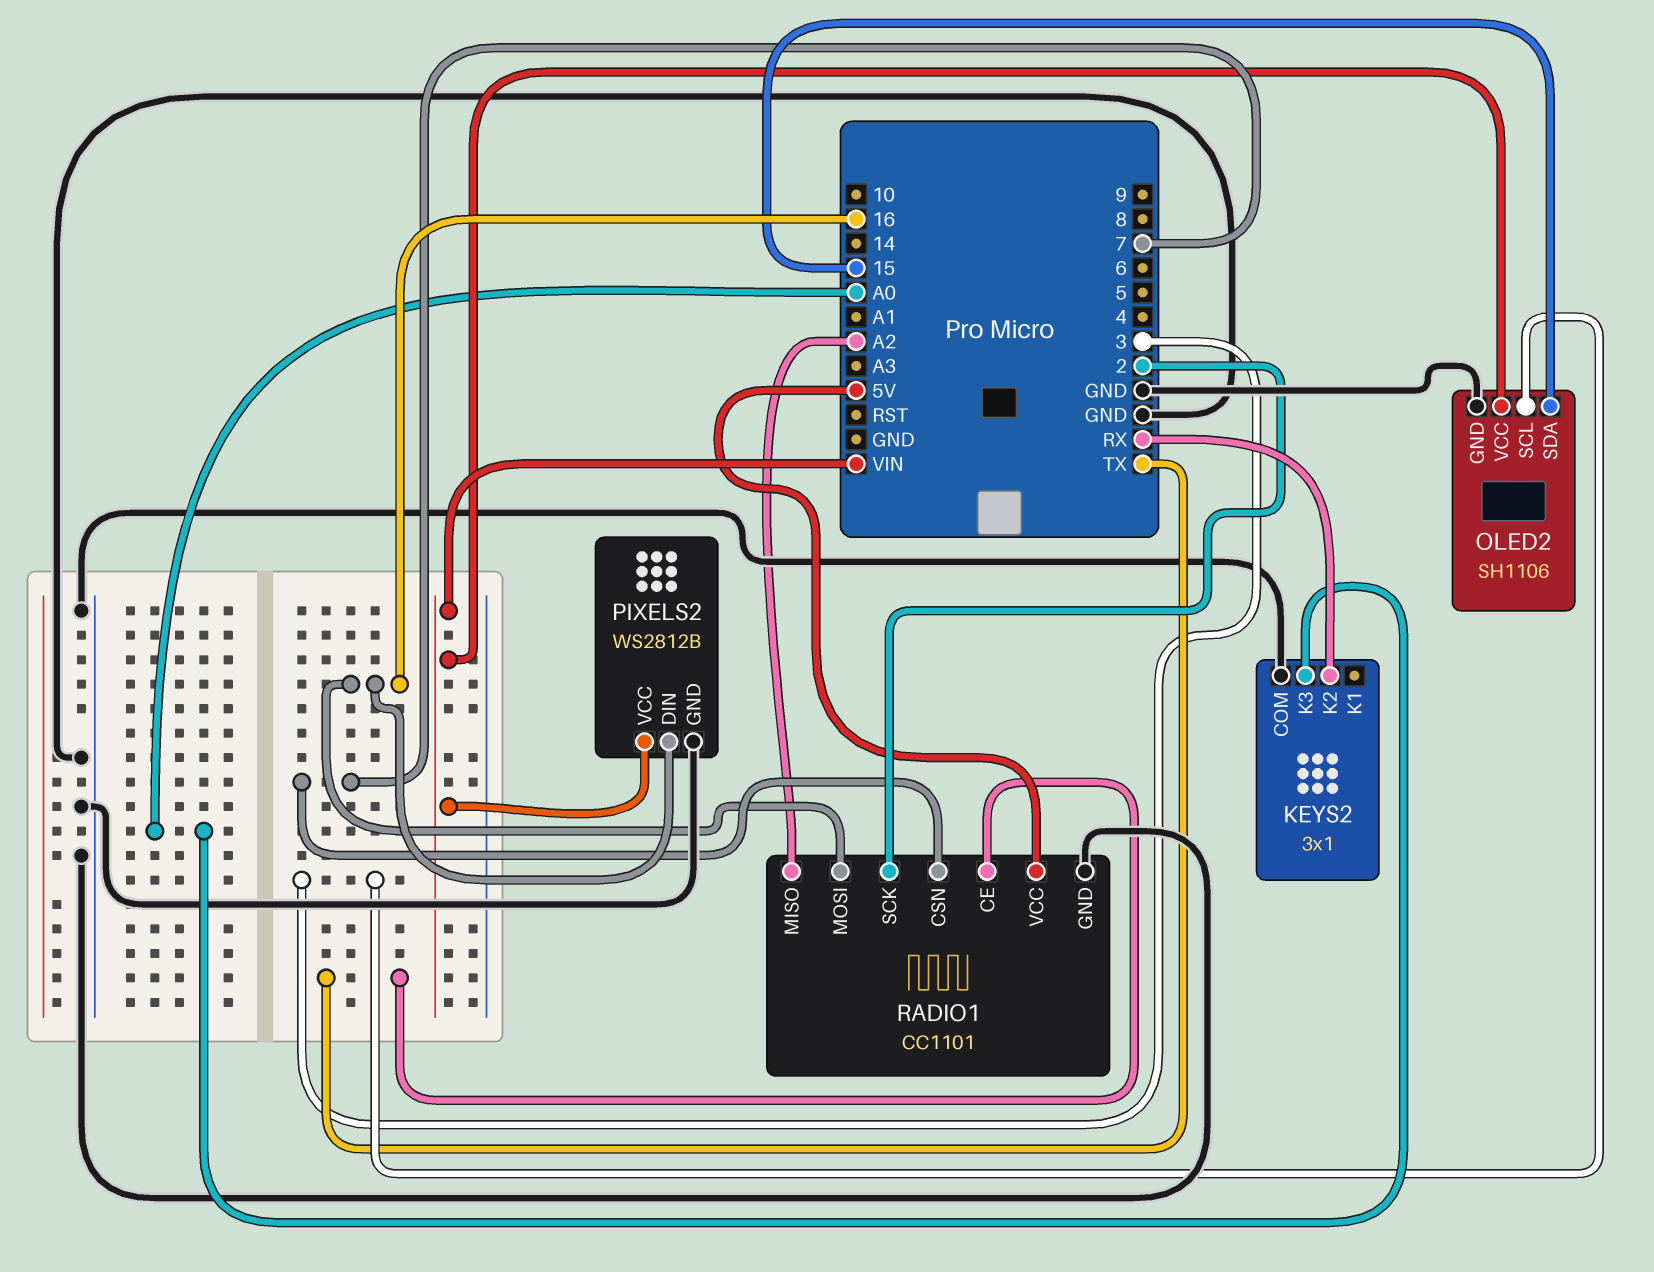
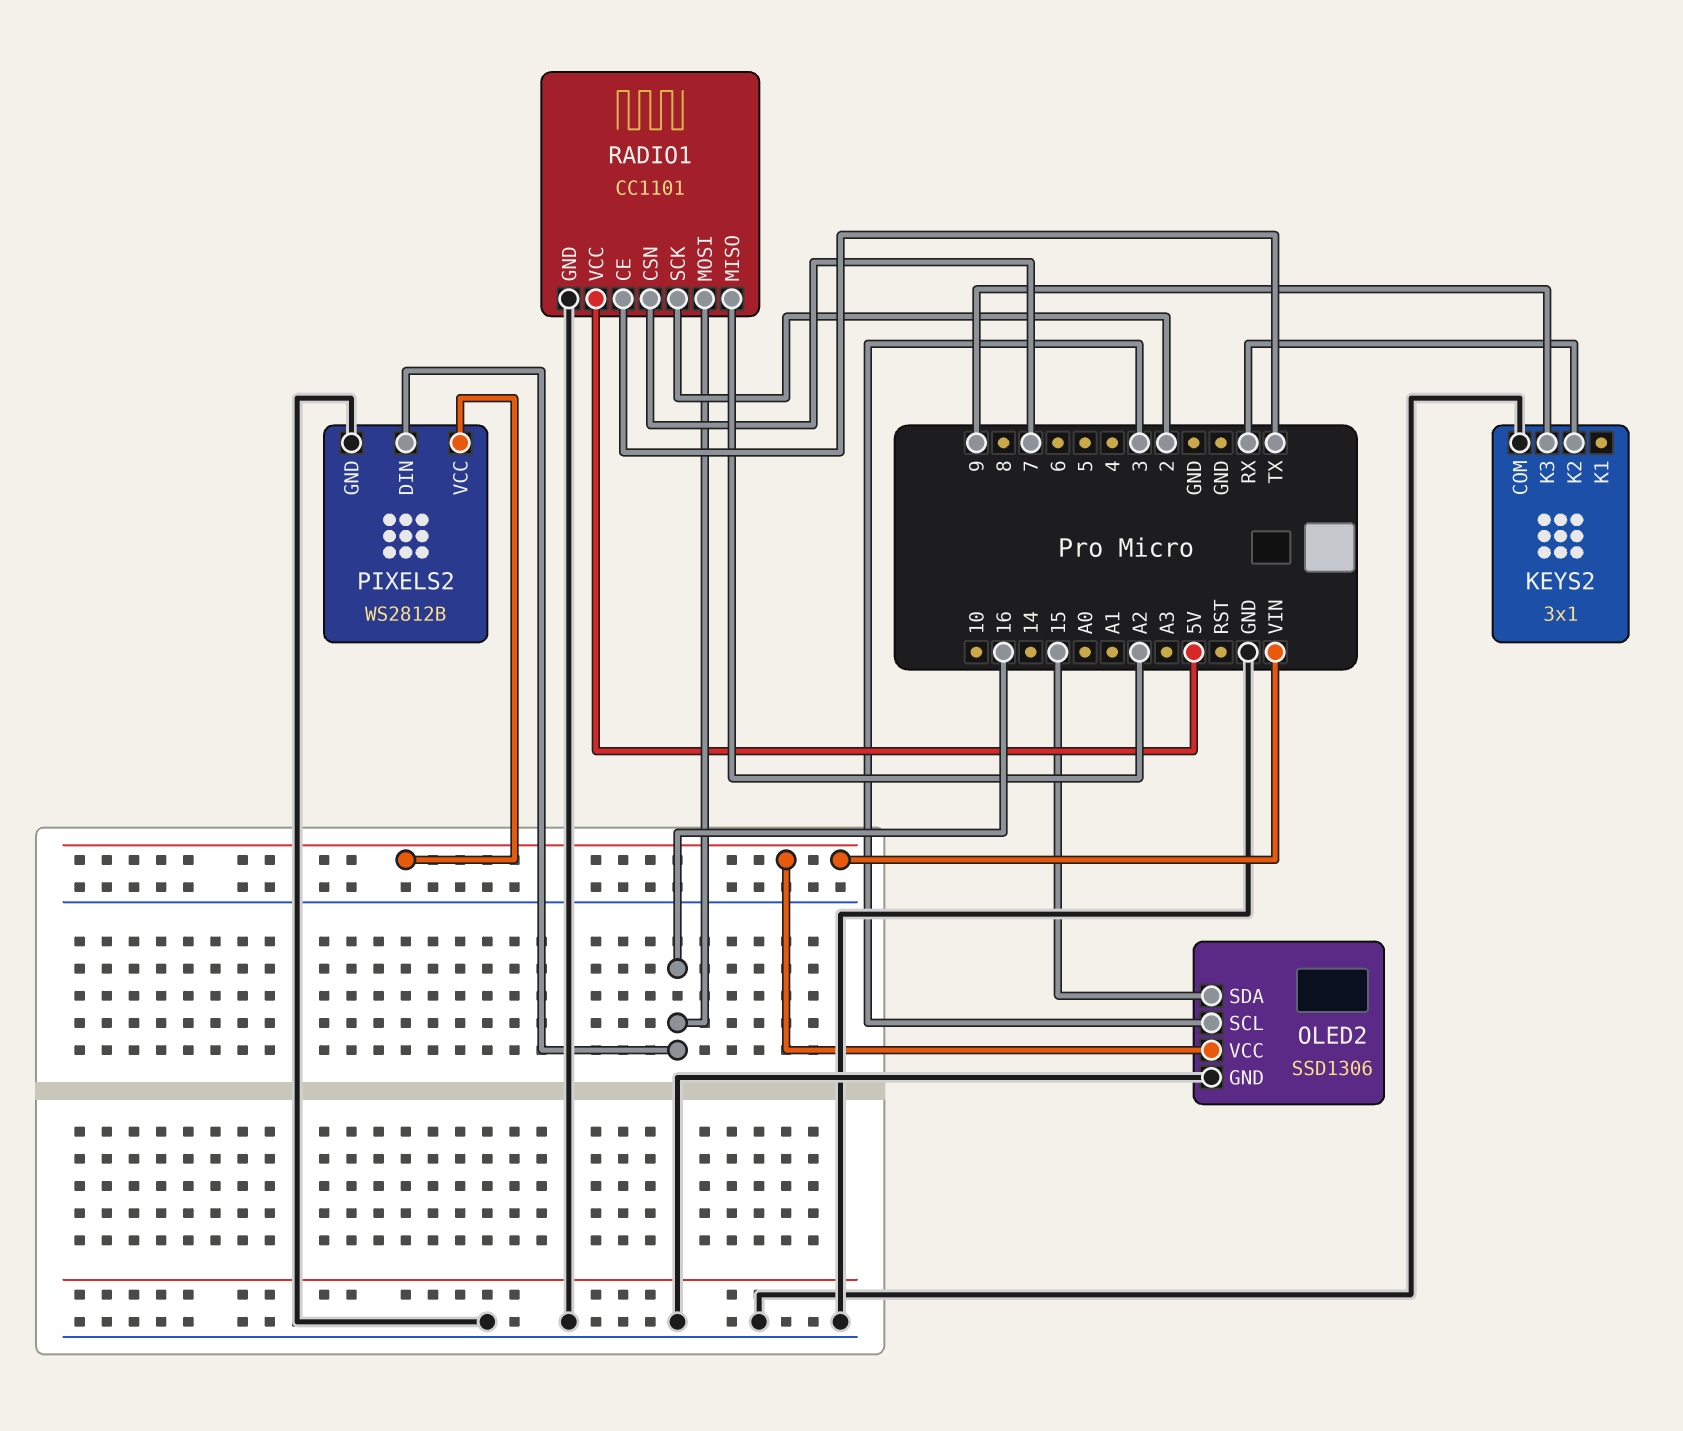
KEYS2 pin K3: A0 -> 9
OLED2: SH1106 -> SSD1306

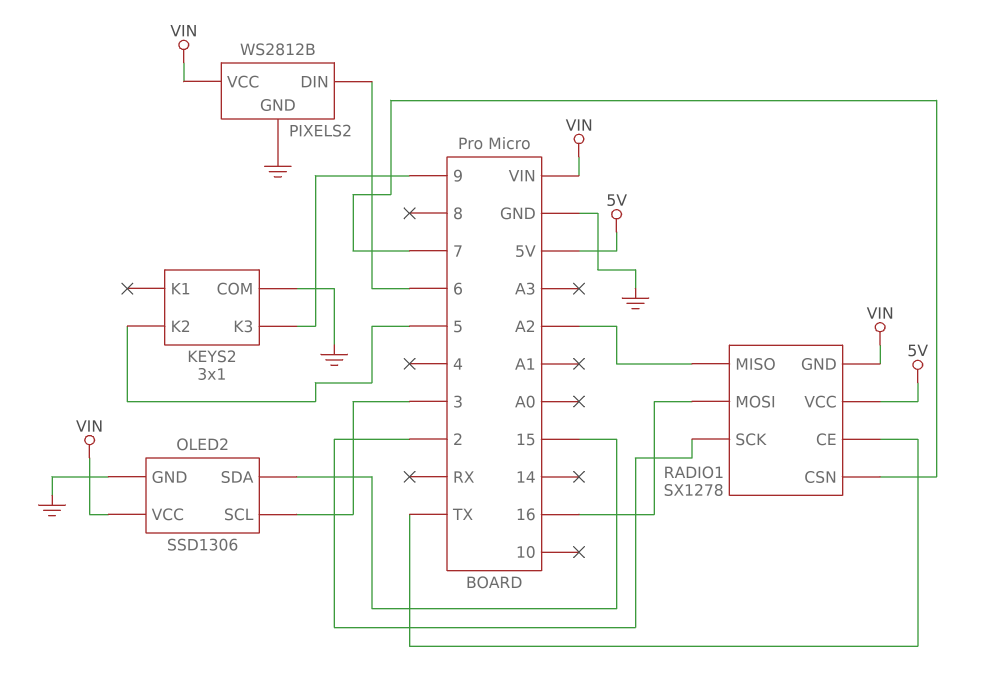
KEYS2 pin K2: RX -> 5
PIXELS2 pin DIN: 16 -> 6
RADIO1: CC1101 -> SX1278
RADIO1 pin GND: GND -> VIN

